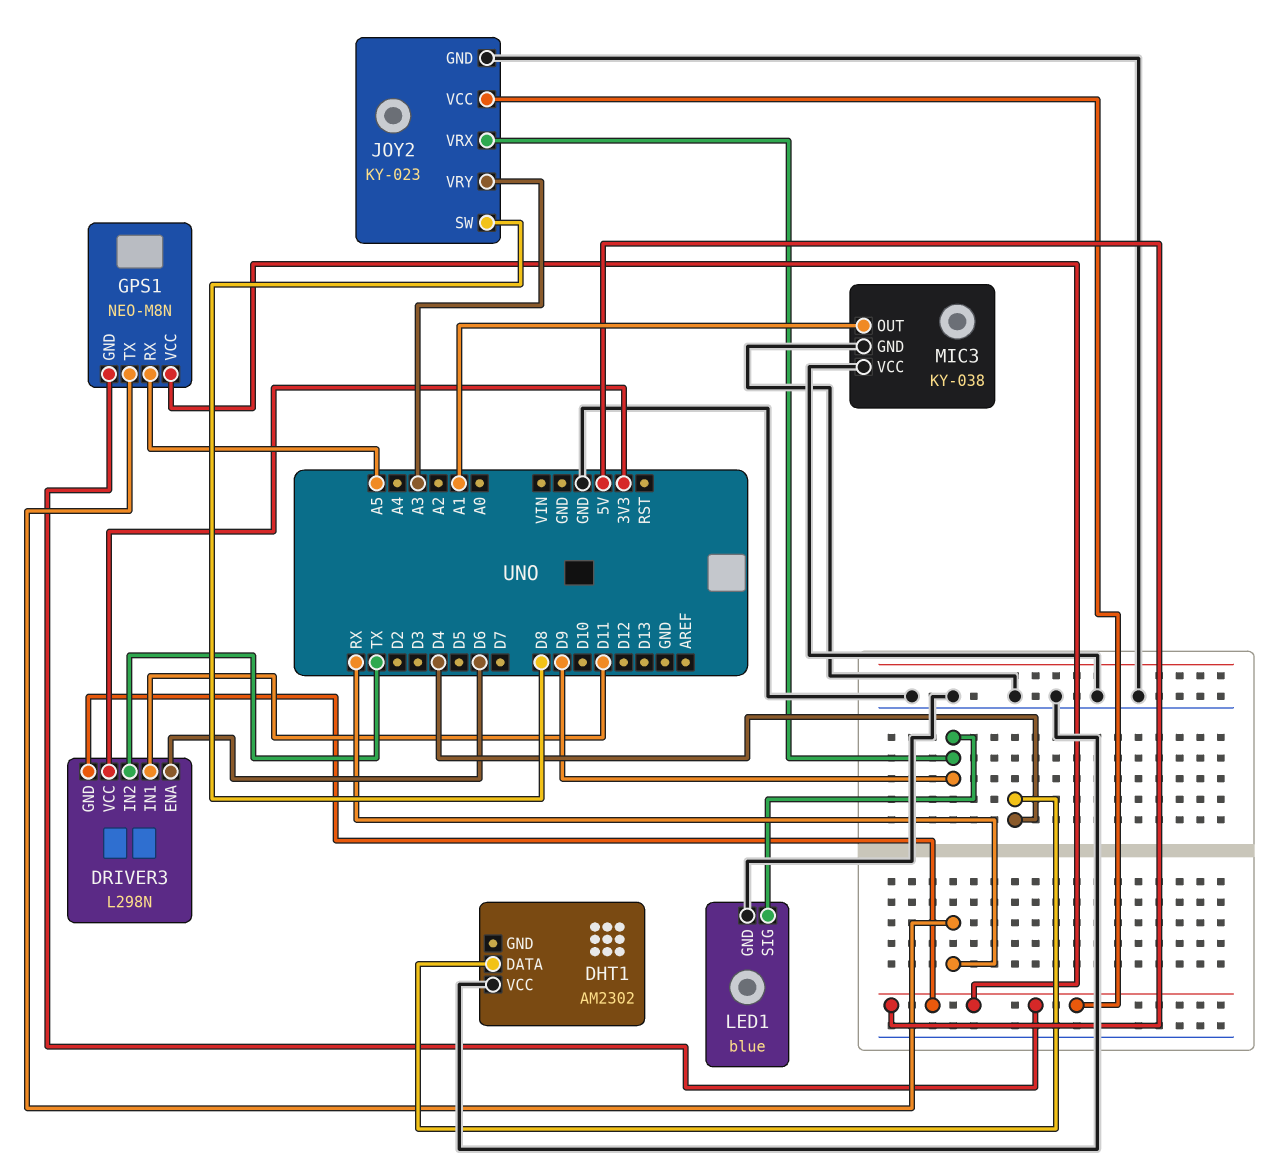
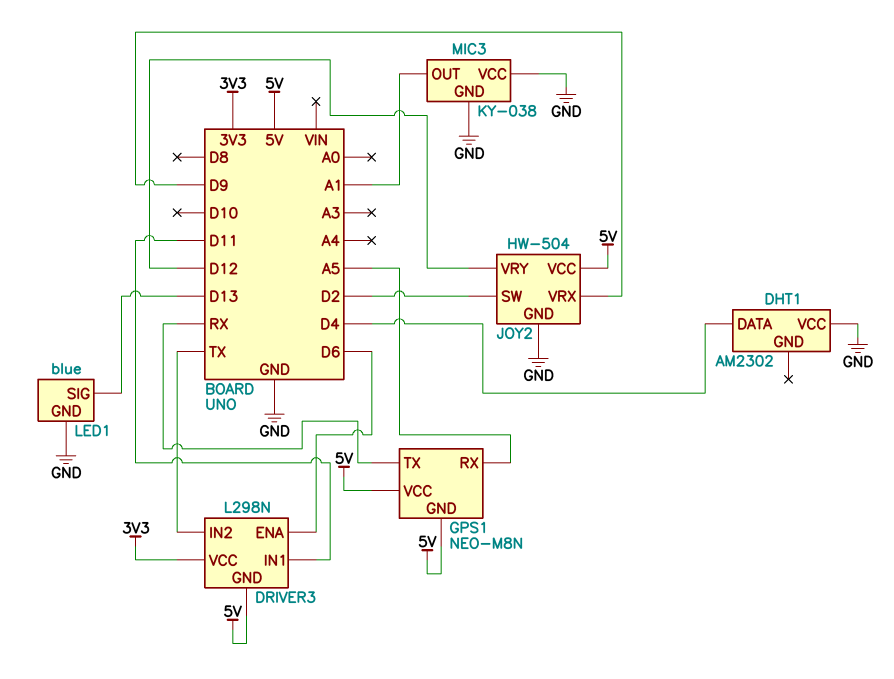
JOY2: KY-023 -> HW-504
JOY2 pin SW: D8 -> D2
JOY2 pin VRY: A3 -> D12
LED1 pin SIG: D9 -> D13

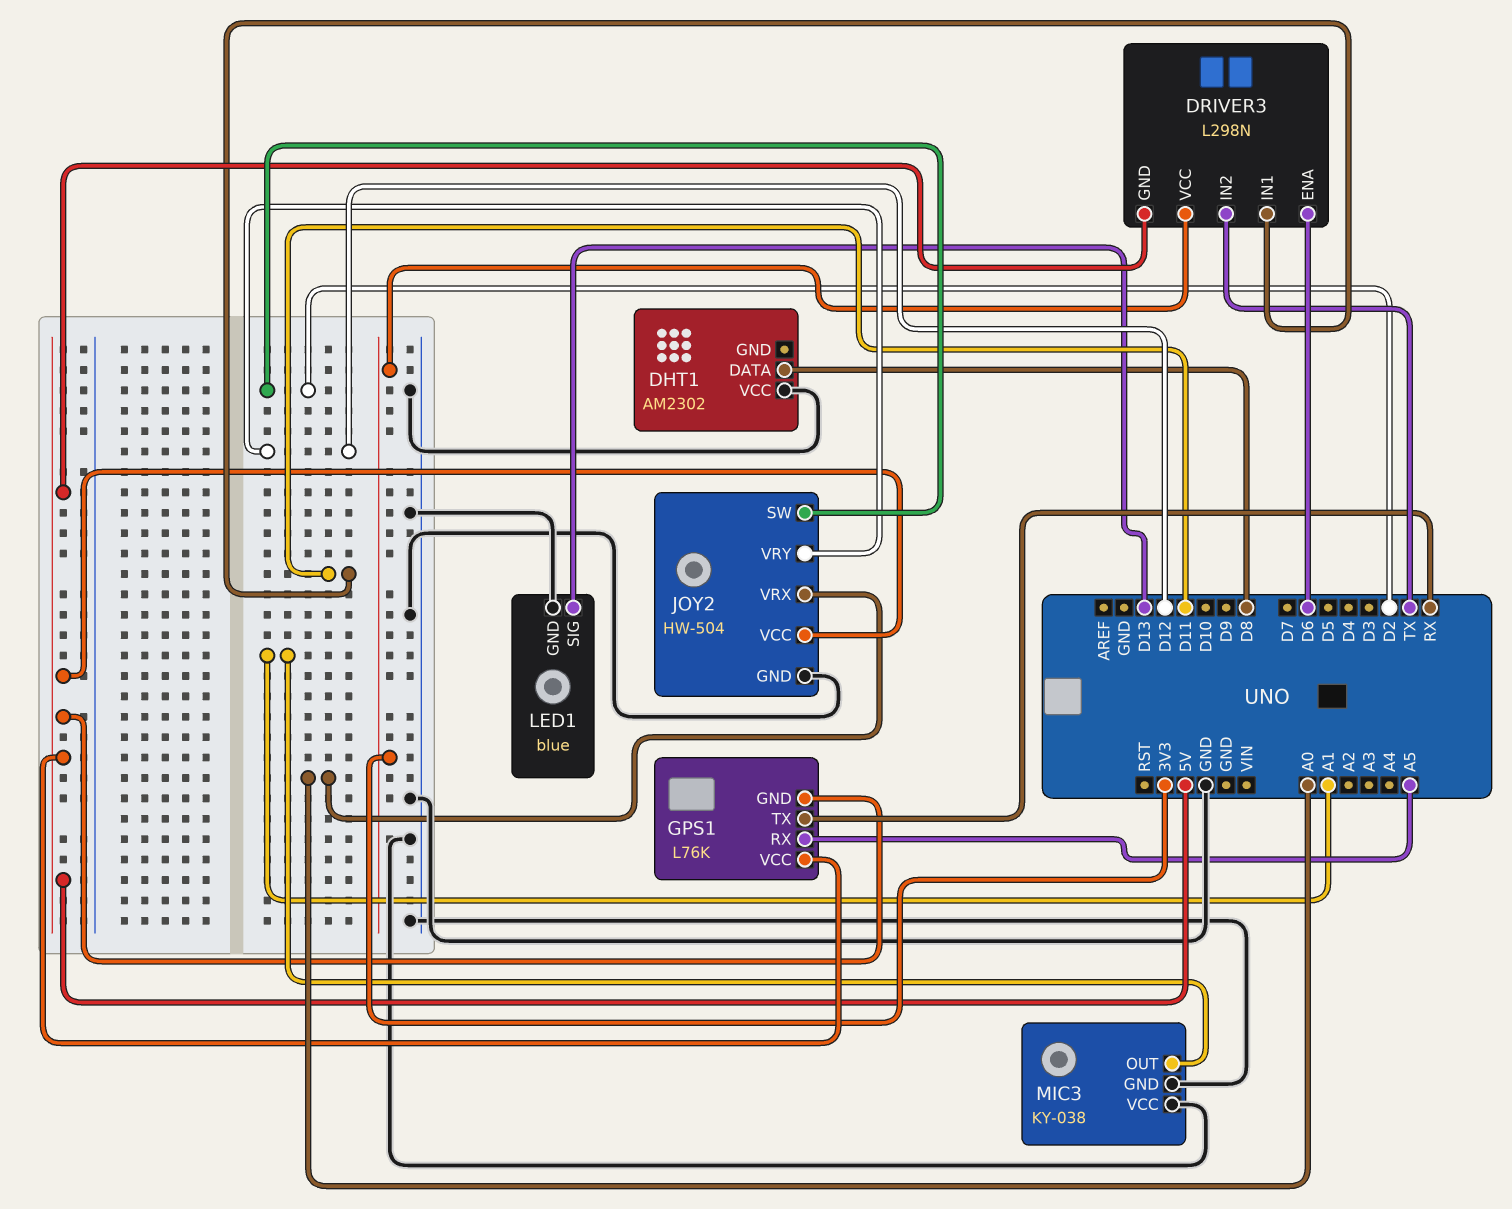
DHT1 pin DATA: D4 -> D8
GPS1: NEO-M8N -> L76K
JOY2 pin VRX: D9 -> A0

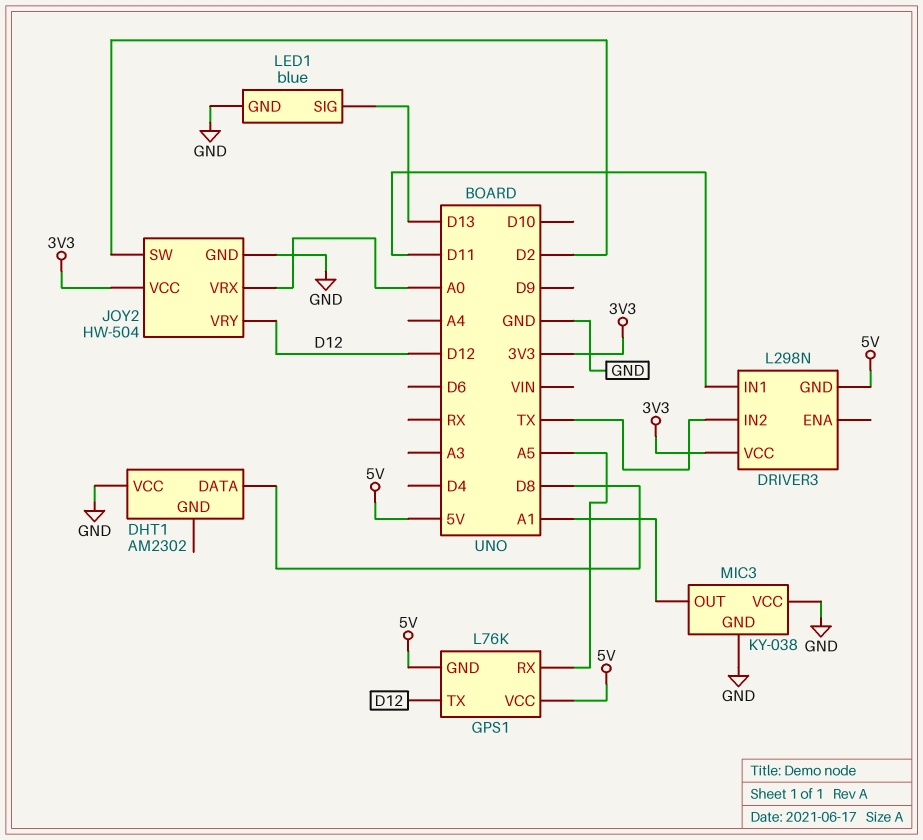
DRIVER3 pin ENA: D6 -> none
GPS1 pin TX: RX -> D12
JOY2 pin VCC: 5V -> 3V3

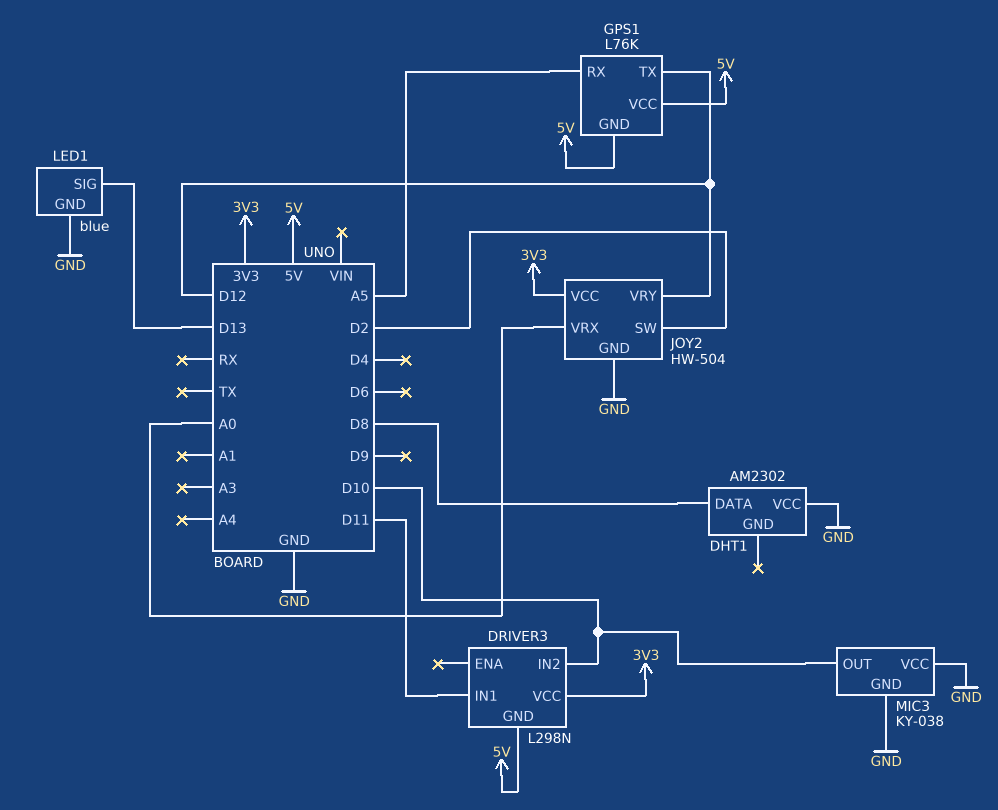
DRIVER3 pin IN2: TX -> D10
MIC3 pin OUT: A1 -> D10

